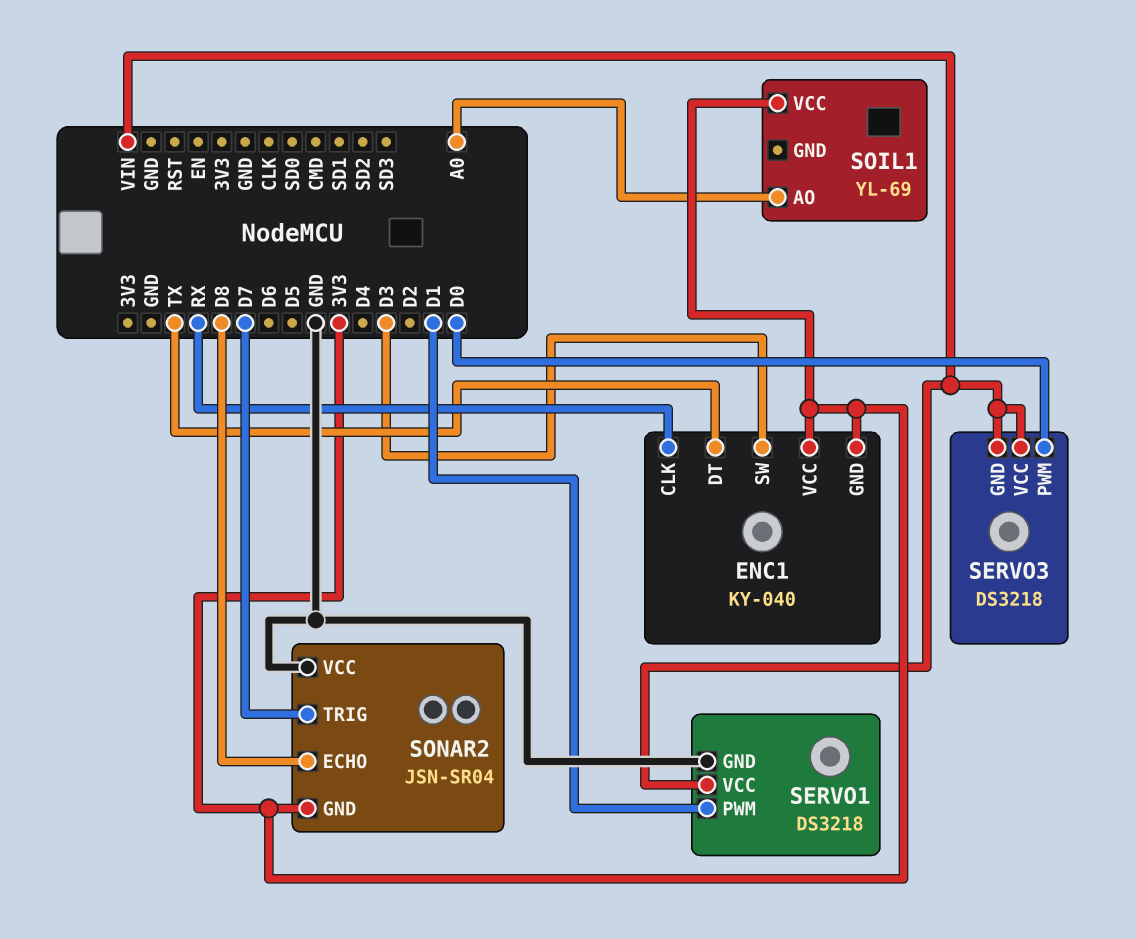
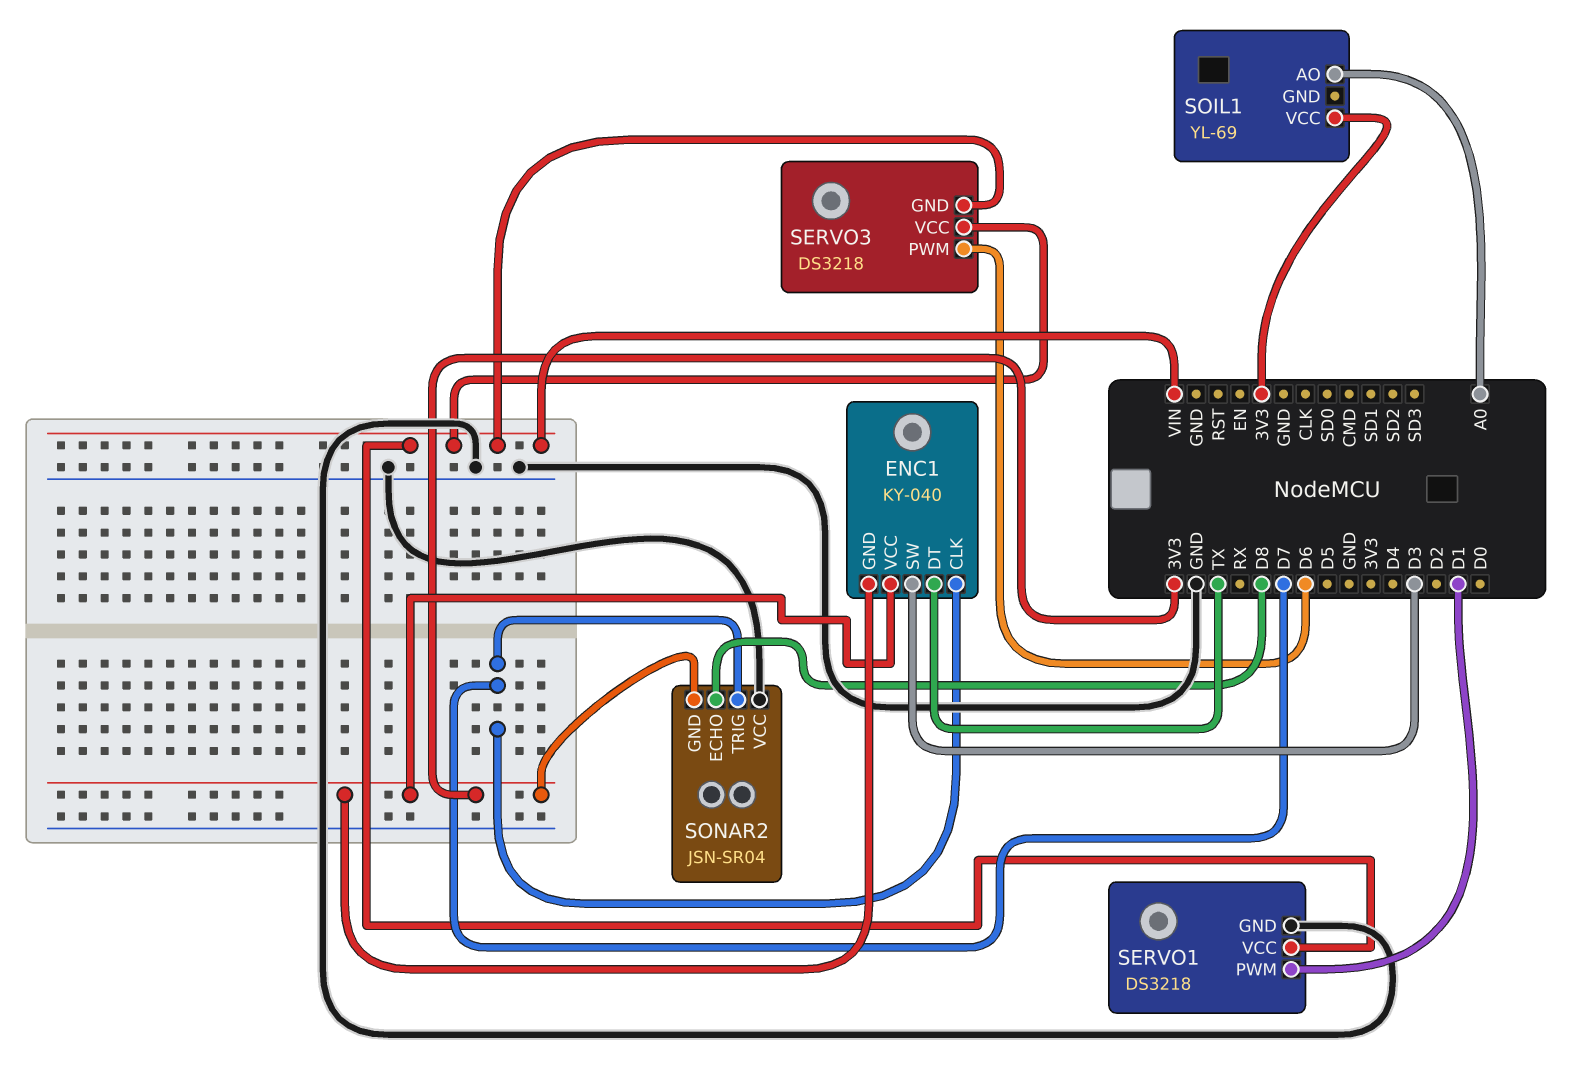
ENC1 pin CLK: RX -> D7
SERVO3 pin PWM: D0 -> D6

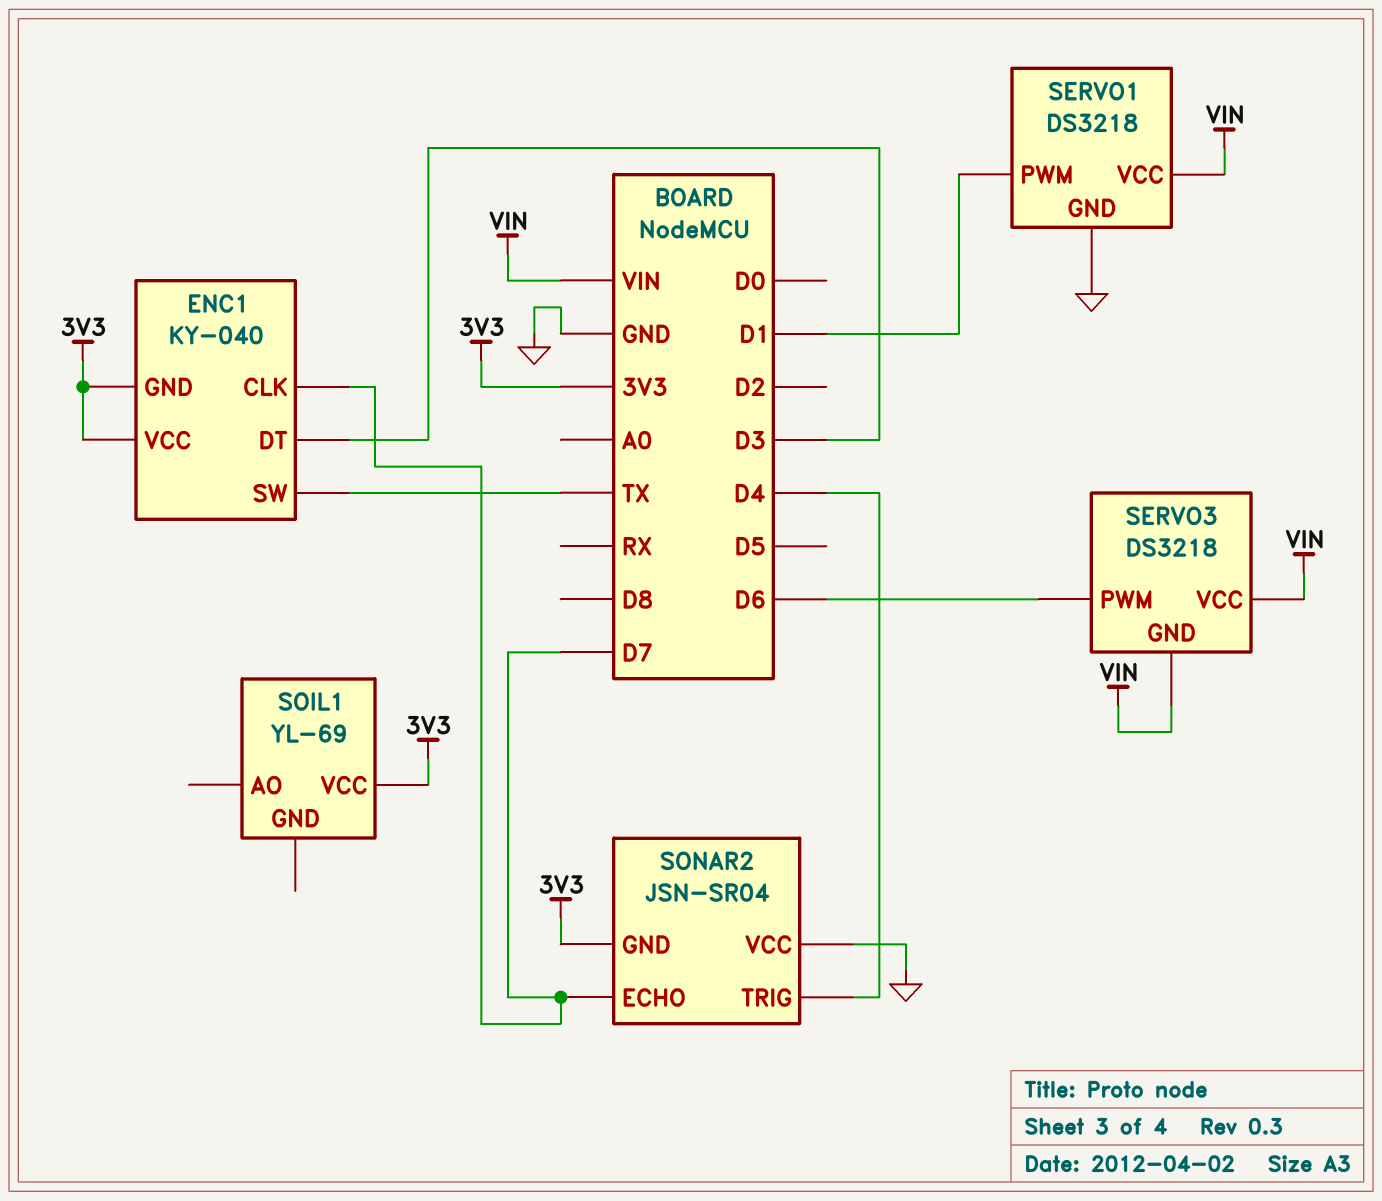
ENC1 pin DT: TX -> D3
ENC1 pin SW: D3 -> TX
SOIL1 pin AO: A0 -> none
SONAR2 pin ECHO: D8 -> D7
SONAR2 pin TRIG: D7 -> D4

